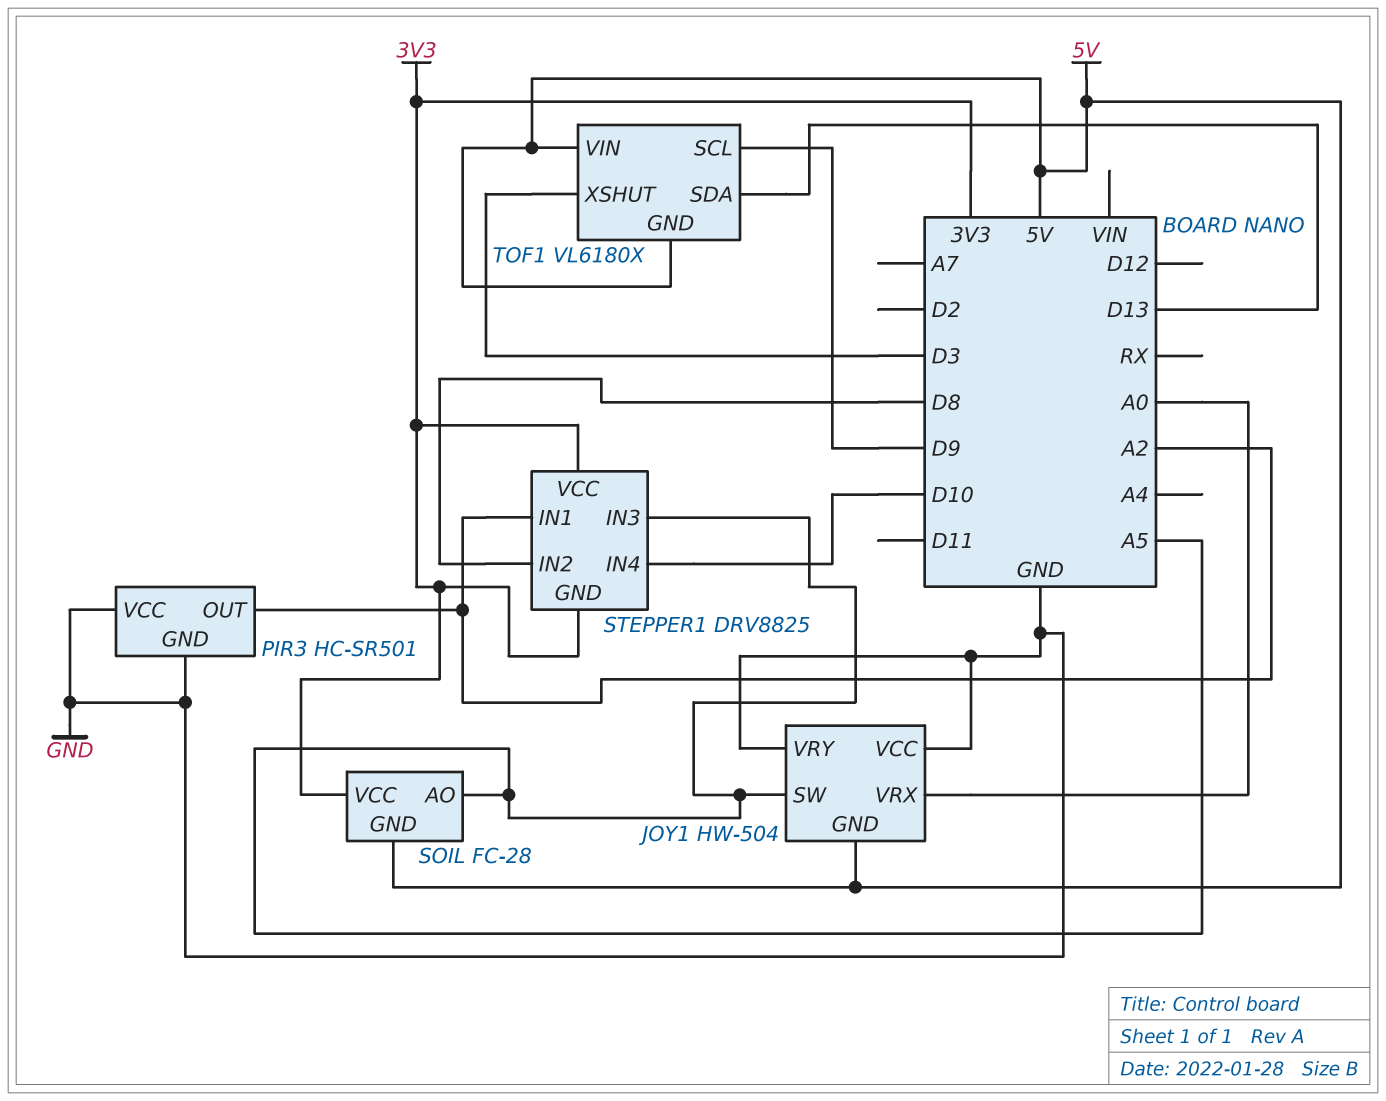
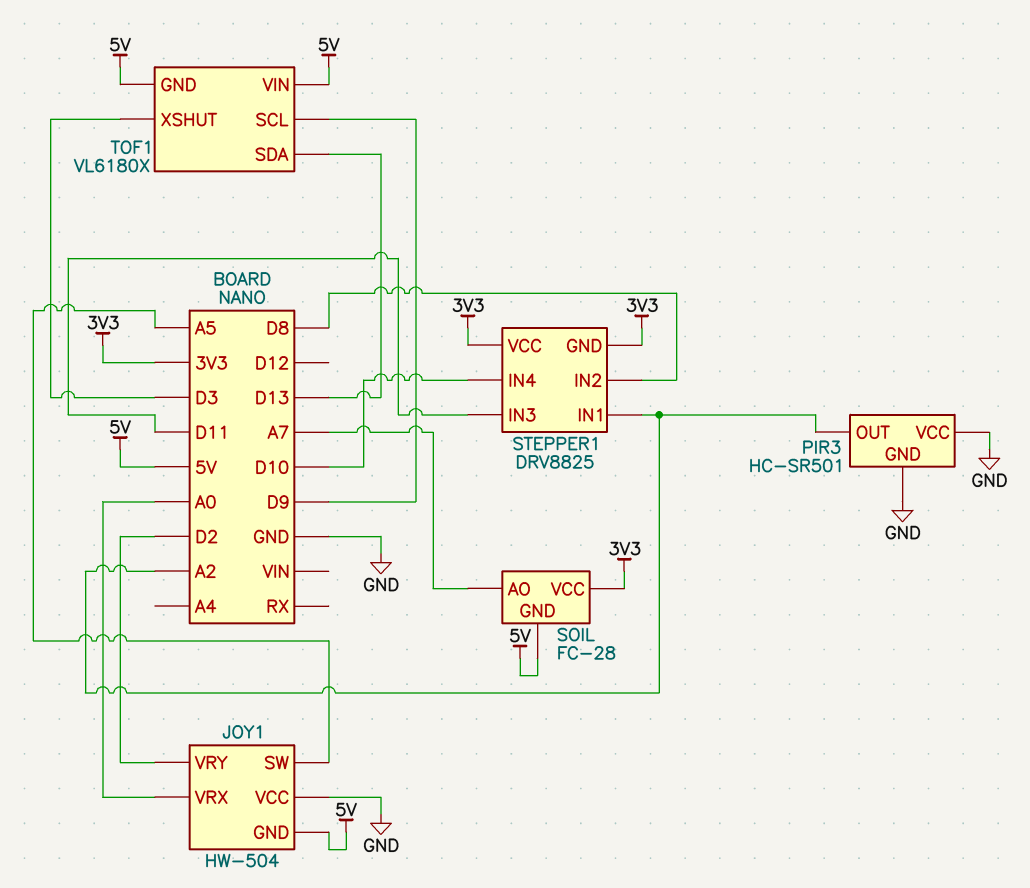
JOY1 pin VRY: GND -> D2
SOIL pin AO: A5 -> A7
STEPPER1 pin IN3: A5 -> D11

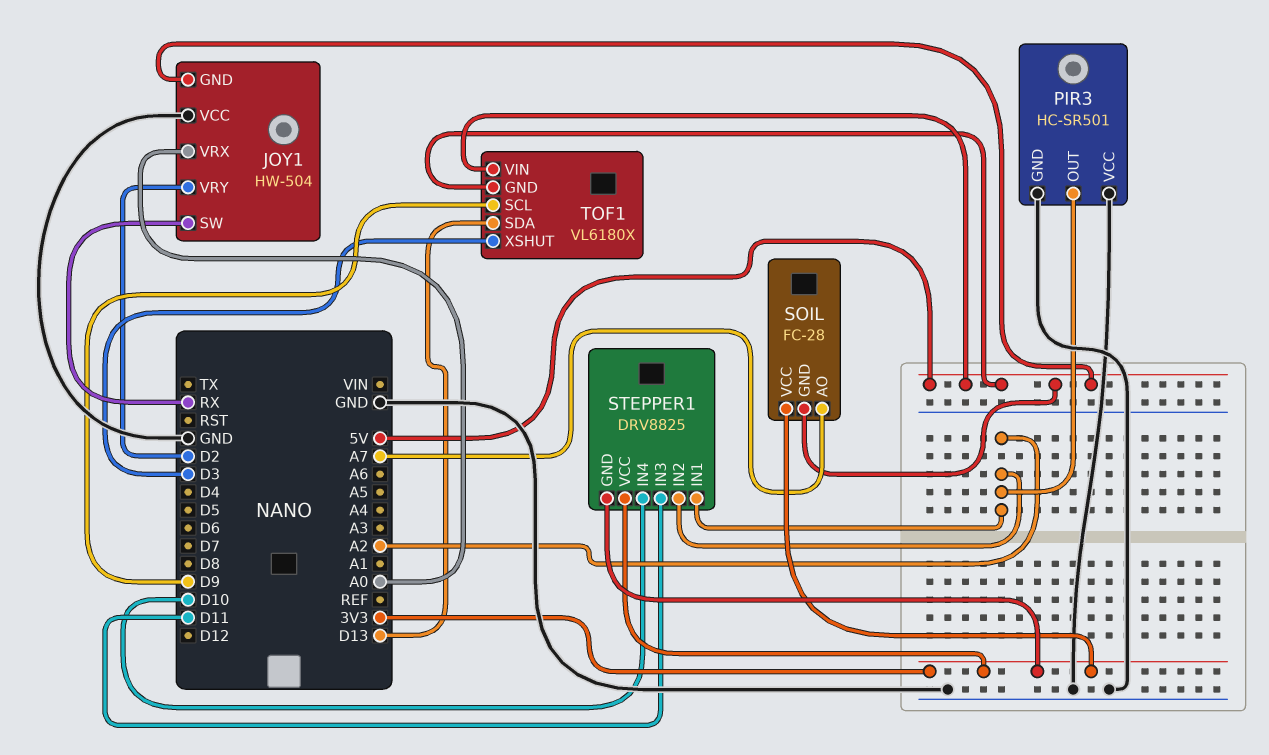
JOY1 pin SW: A5 -> RX
STEPPER1 pin IN2: D8 -> A2

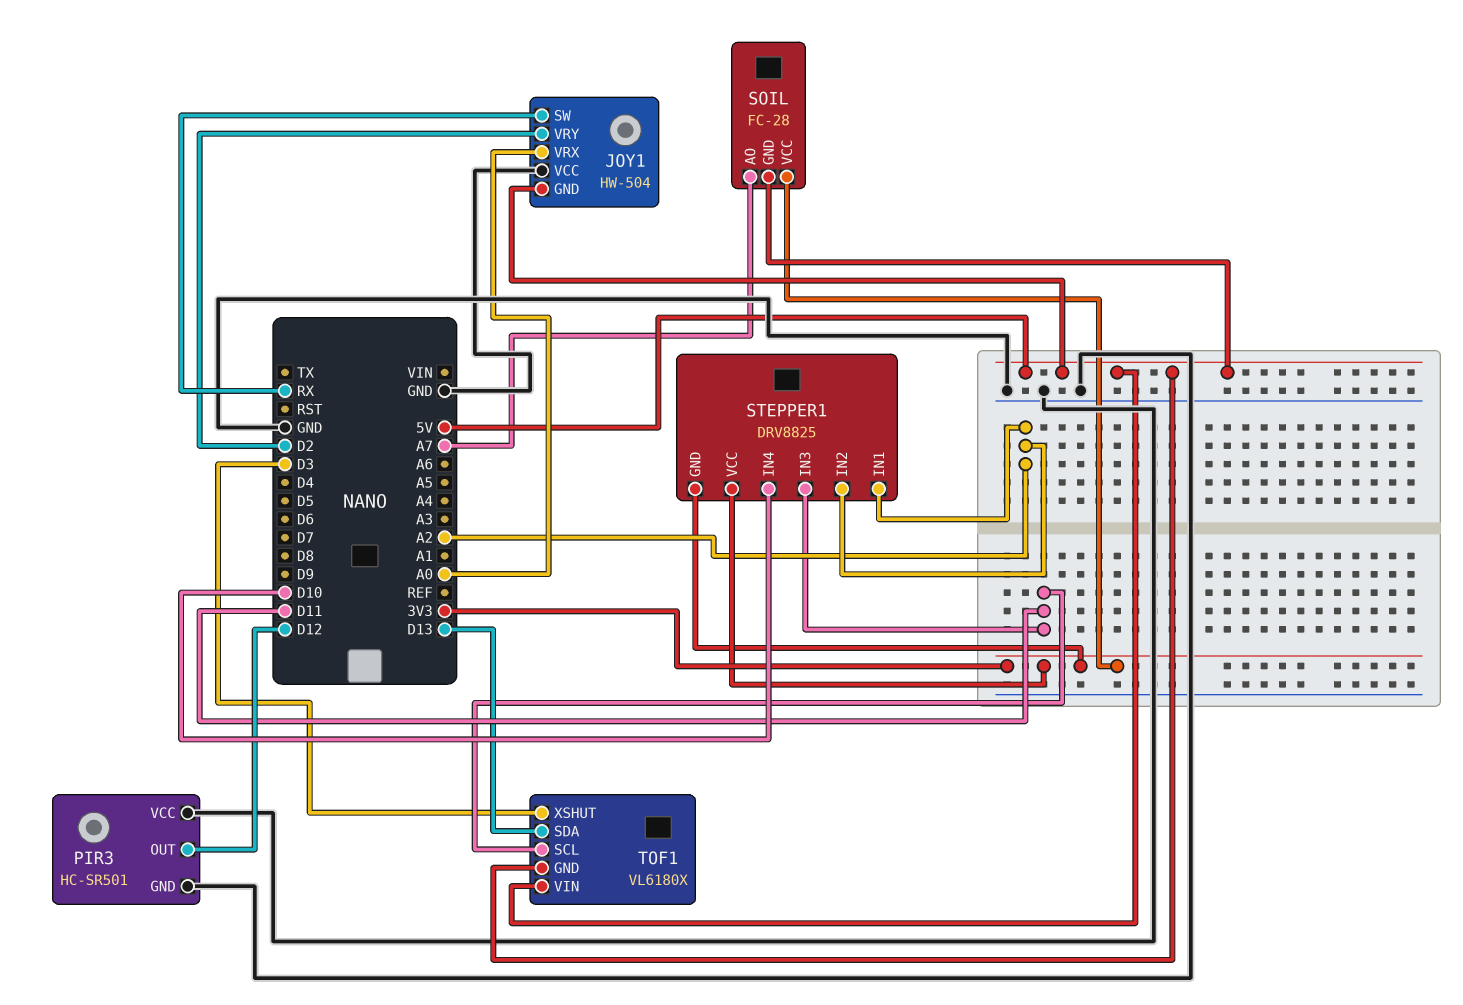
PIR3 pin OUT: A2 -> D12
TOF1 pin SCL: D9 -> D11

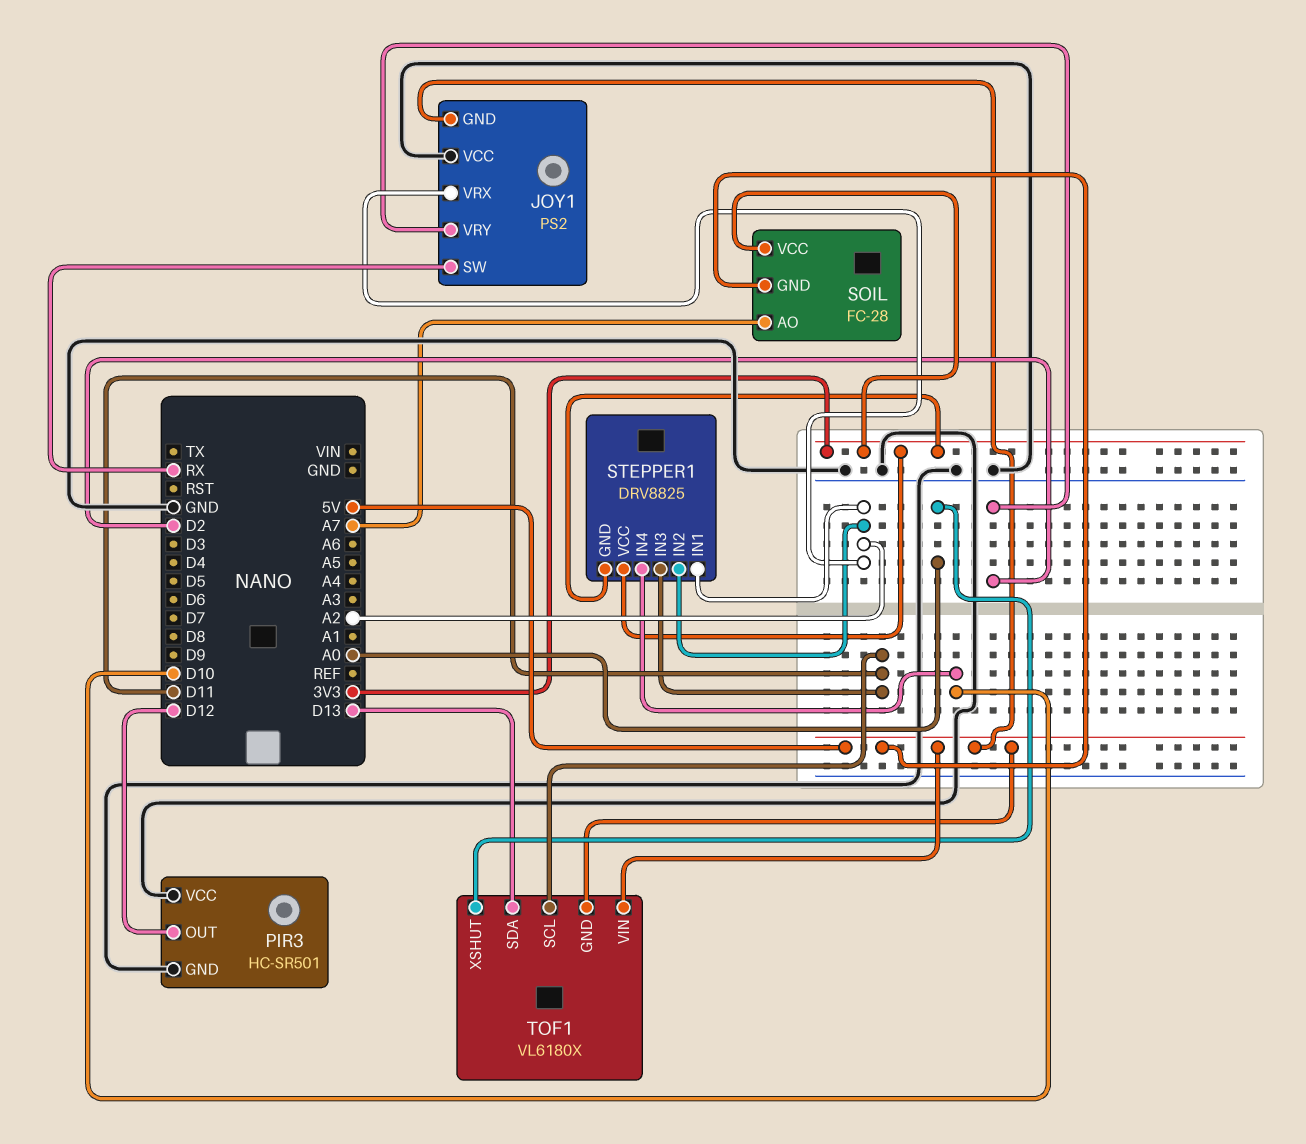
JOY1: HW-504 -> PS2
JOY1 pin VRX: A0 -> A2
TOF1 pin XSHUT: D3 -> A0

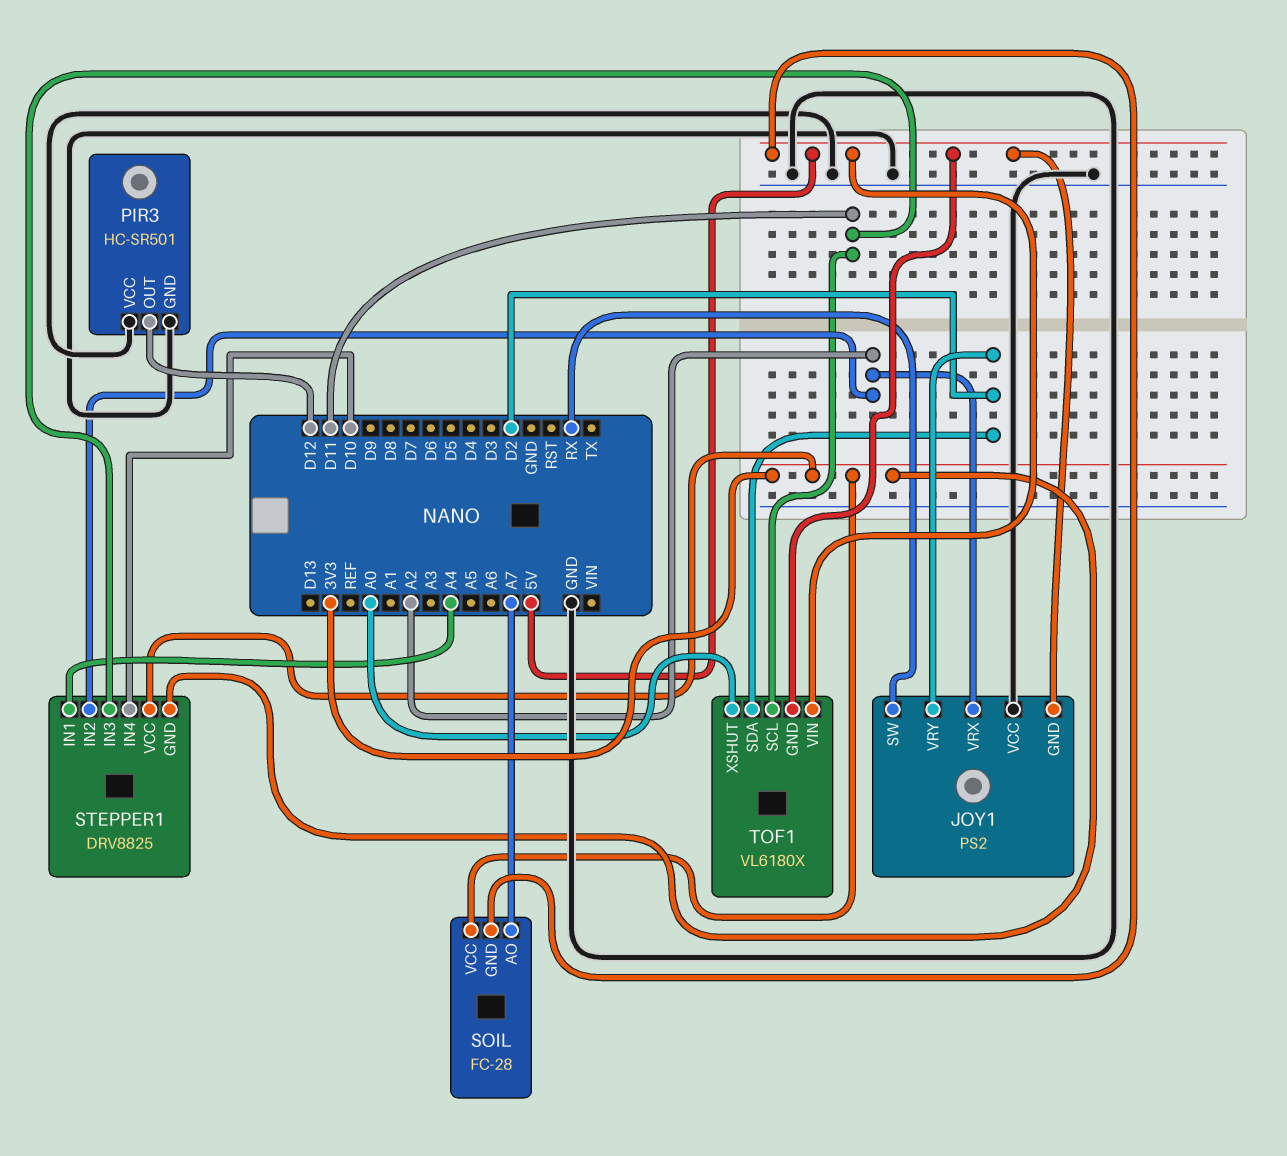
STEPPER1 pin IN1: A2 -> A4
TOF1 pin SDA: D13 -> D2

